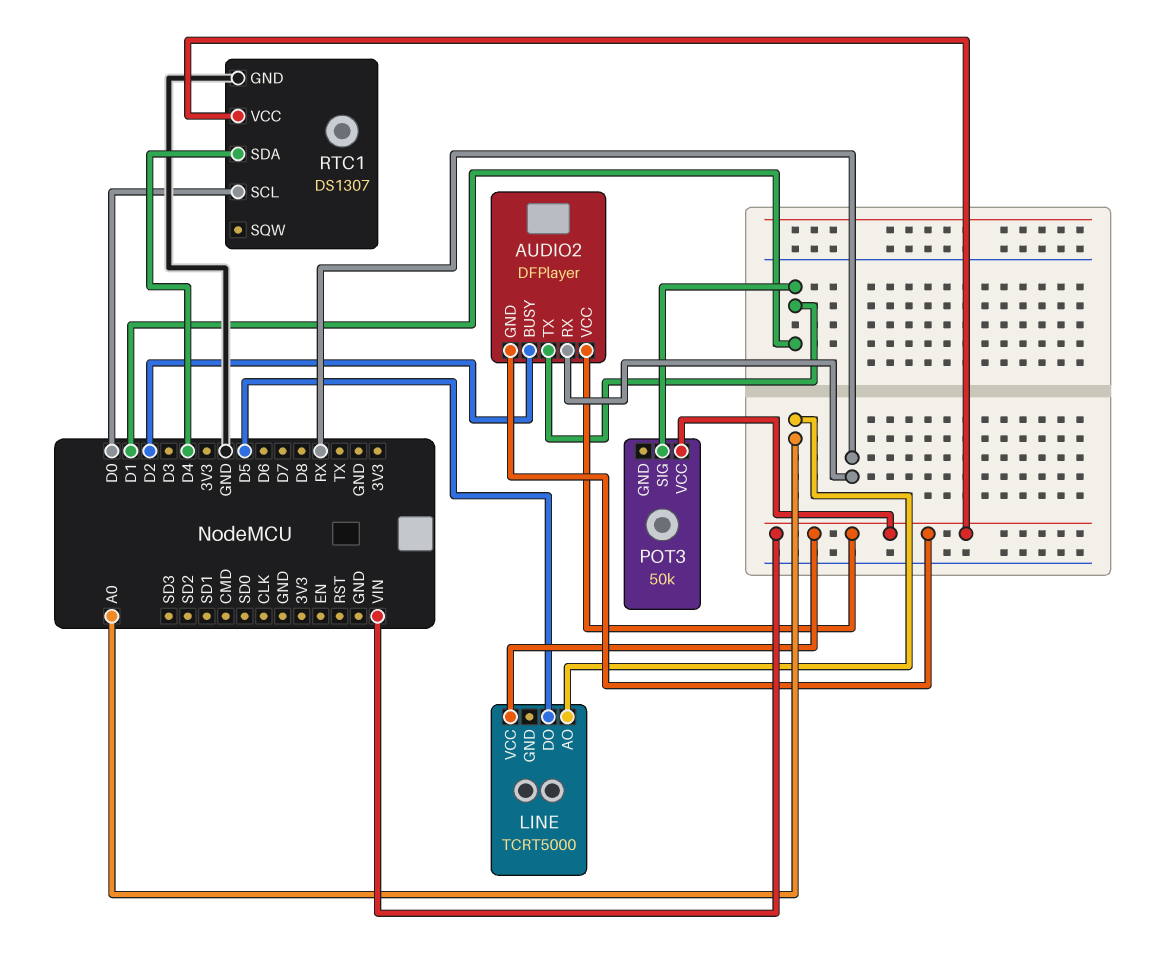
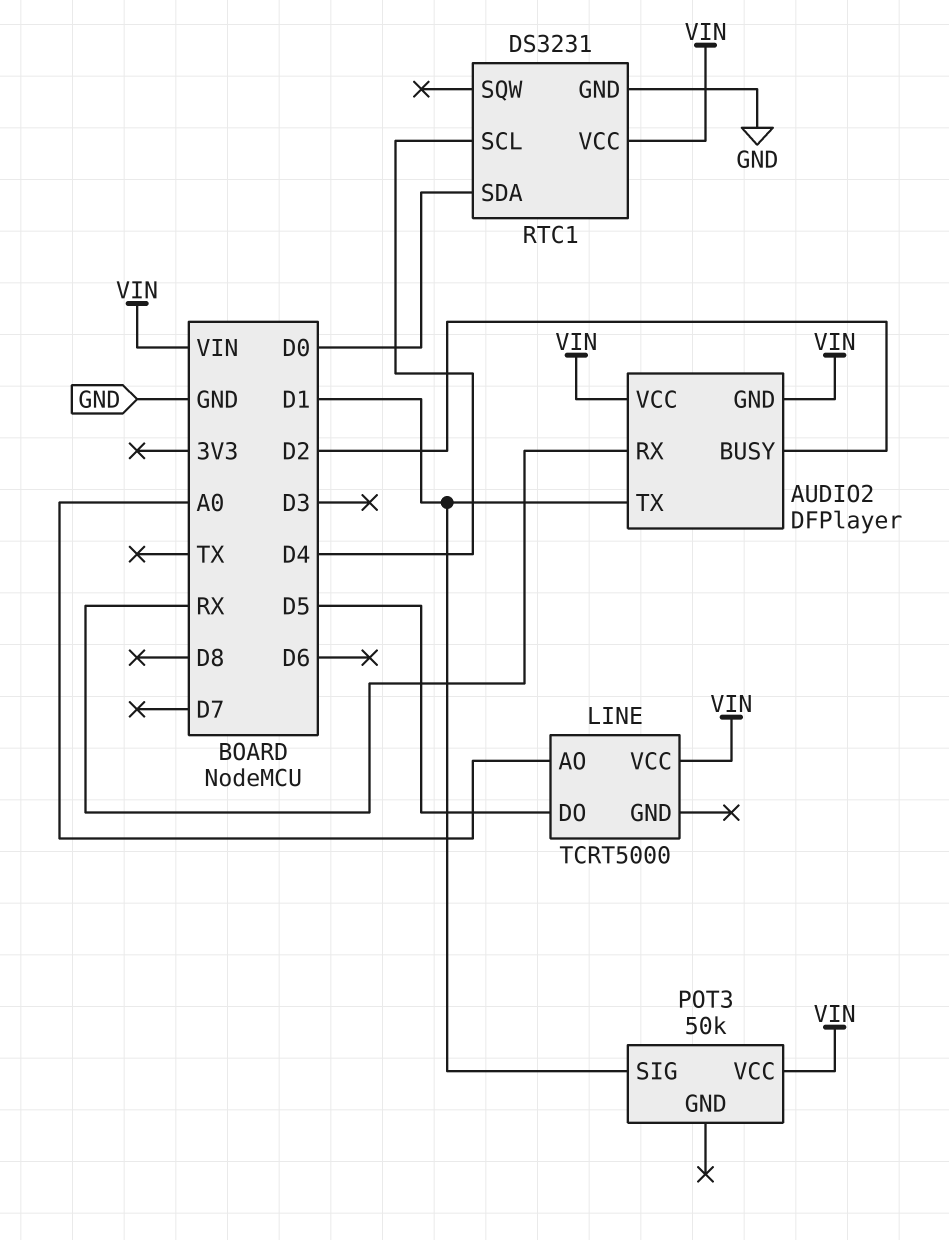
RTC1: DS1307 -> DS3231
RTC1 pin SCL: D0 -> D4
RTC1 pin SDA: D4 -> D0

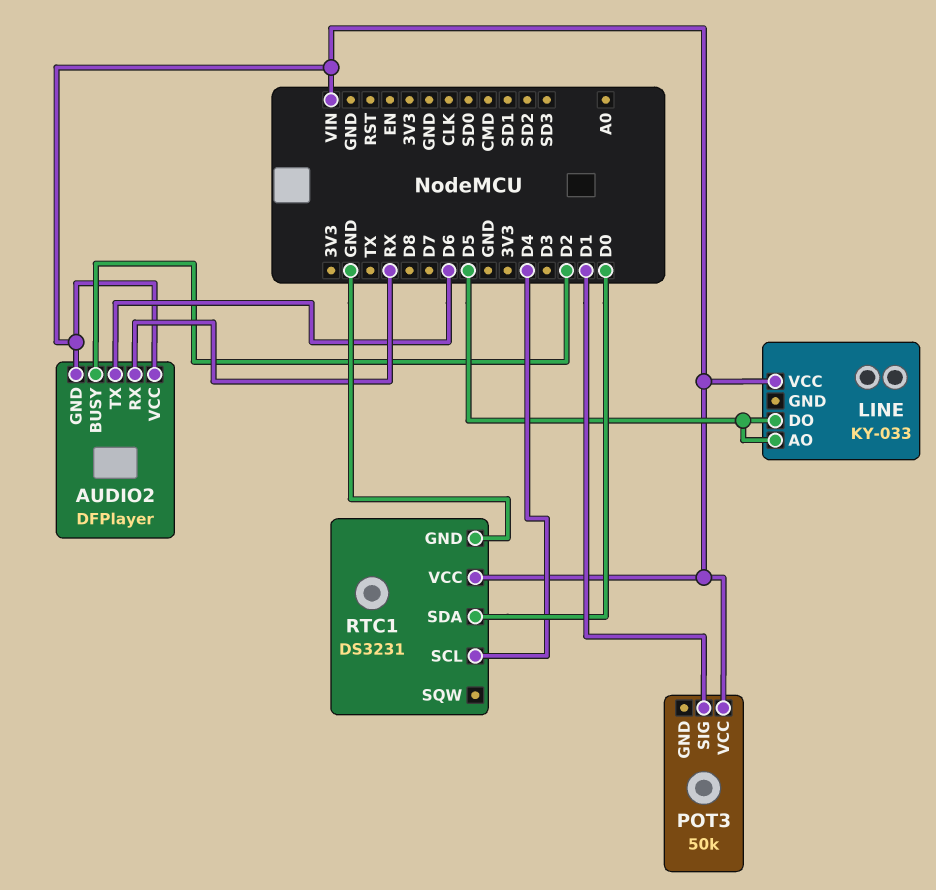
AUDIO2 pin TX: D1 -> D6
LINE: TCRT5000 -> KY-033
LINE pin AO: A0 -> D5

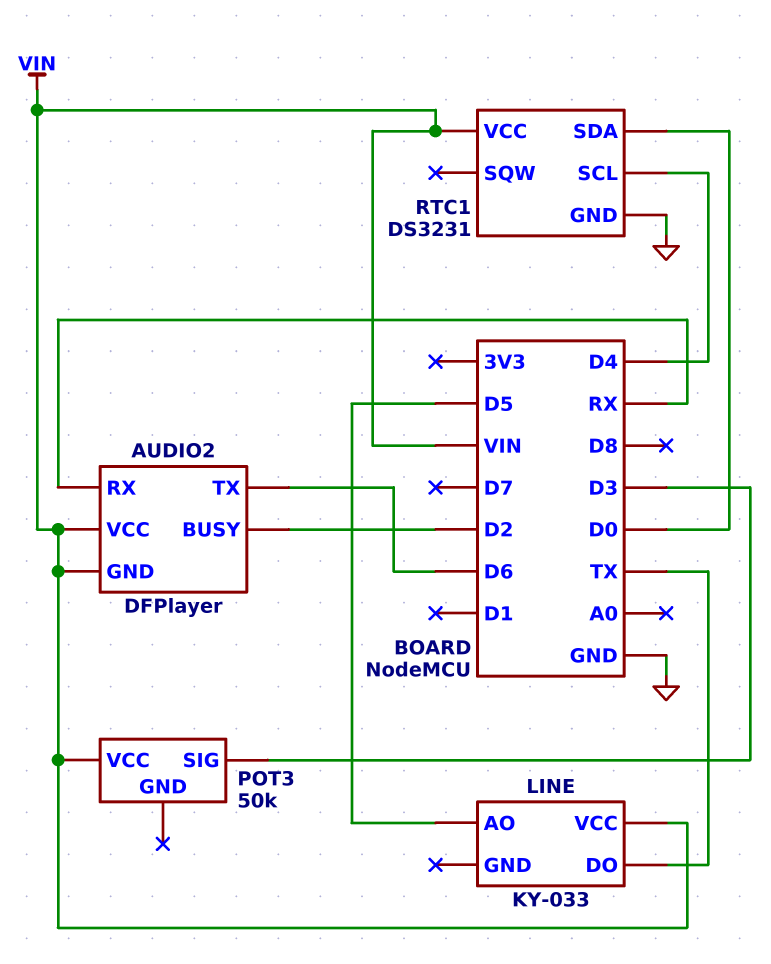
LINE pin DO: D5 -> TX
POT3 pin SIG: D1 -> D3

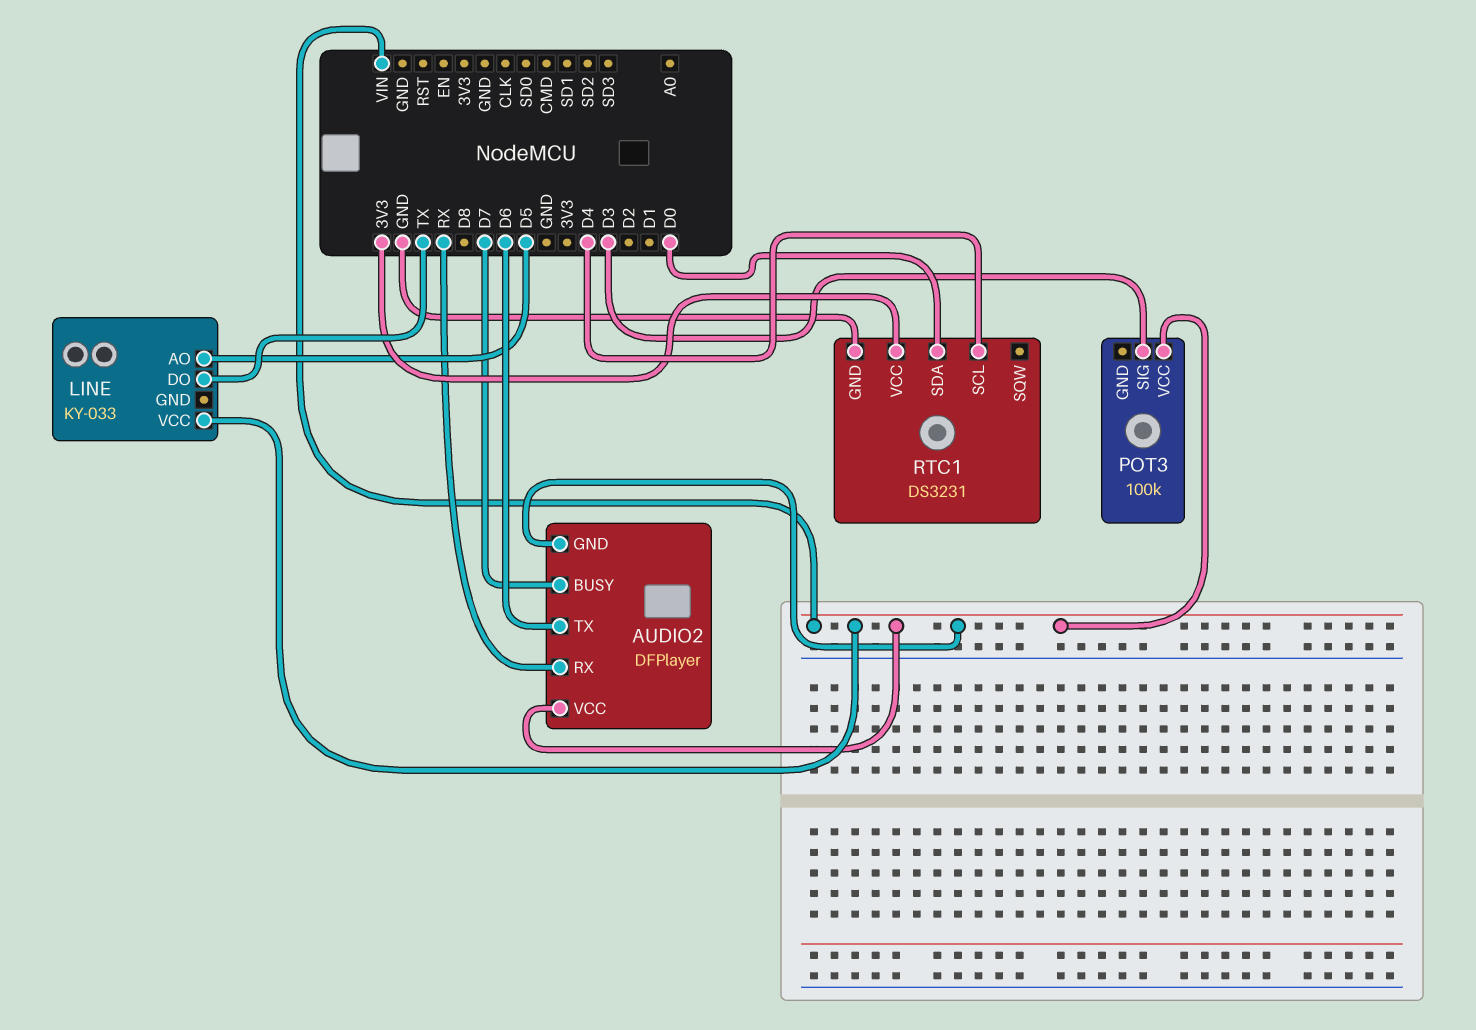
AUDIO2 pin BUSY: D2 -> D7
POT3: 50k -> 100k
RTC1 pin VCC: VIN -> 3V3

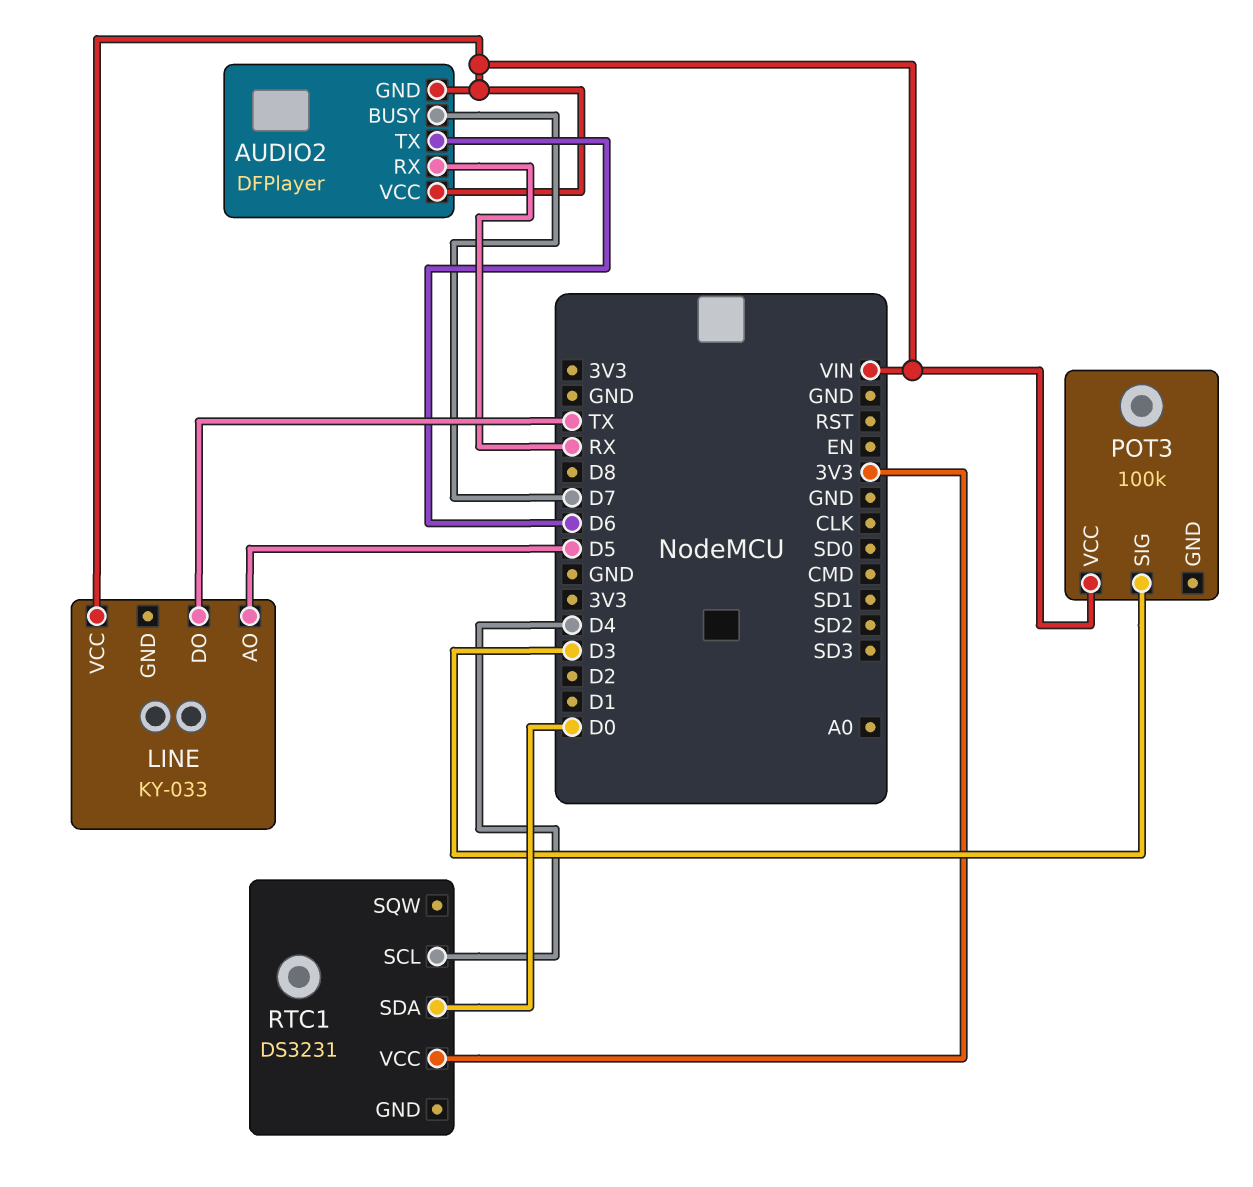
RTC1 pin GND: GND -> none

